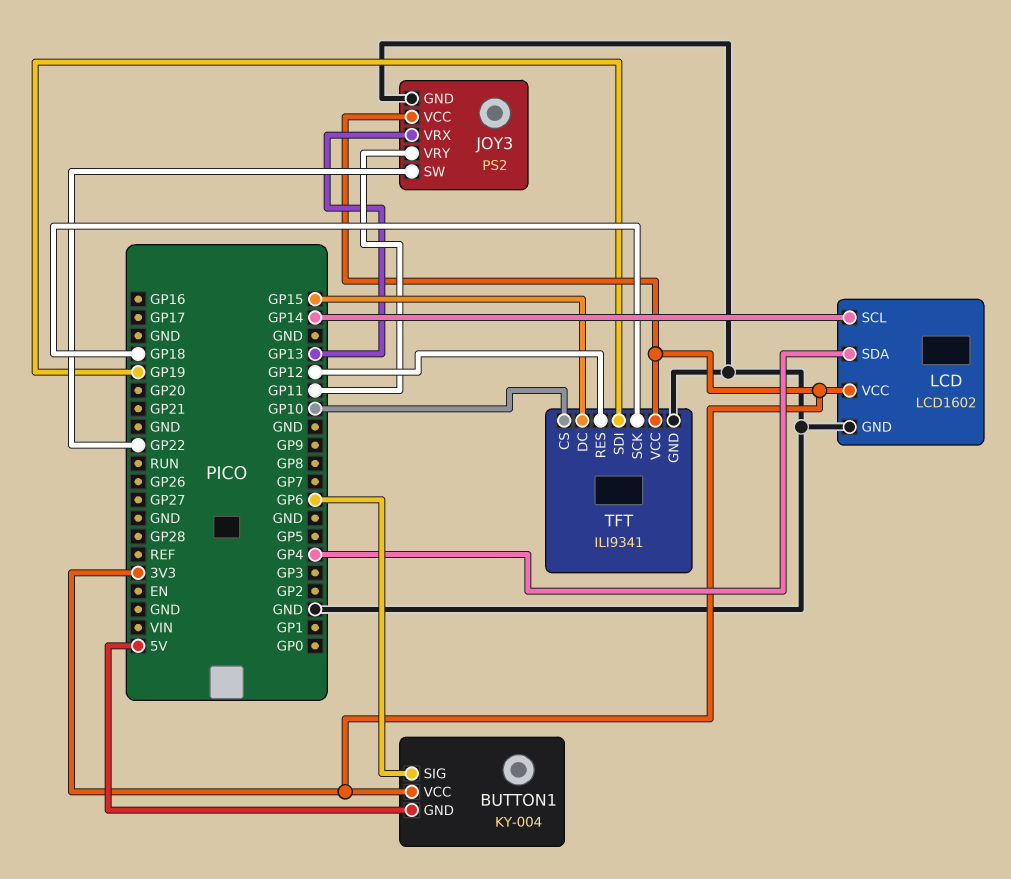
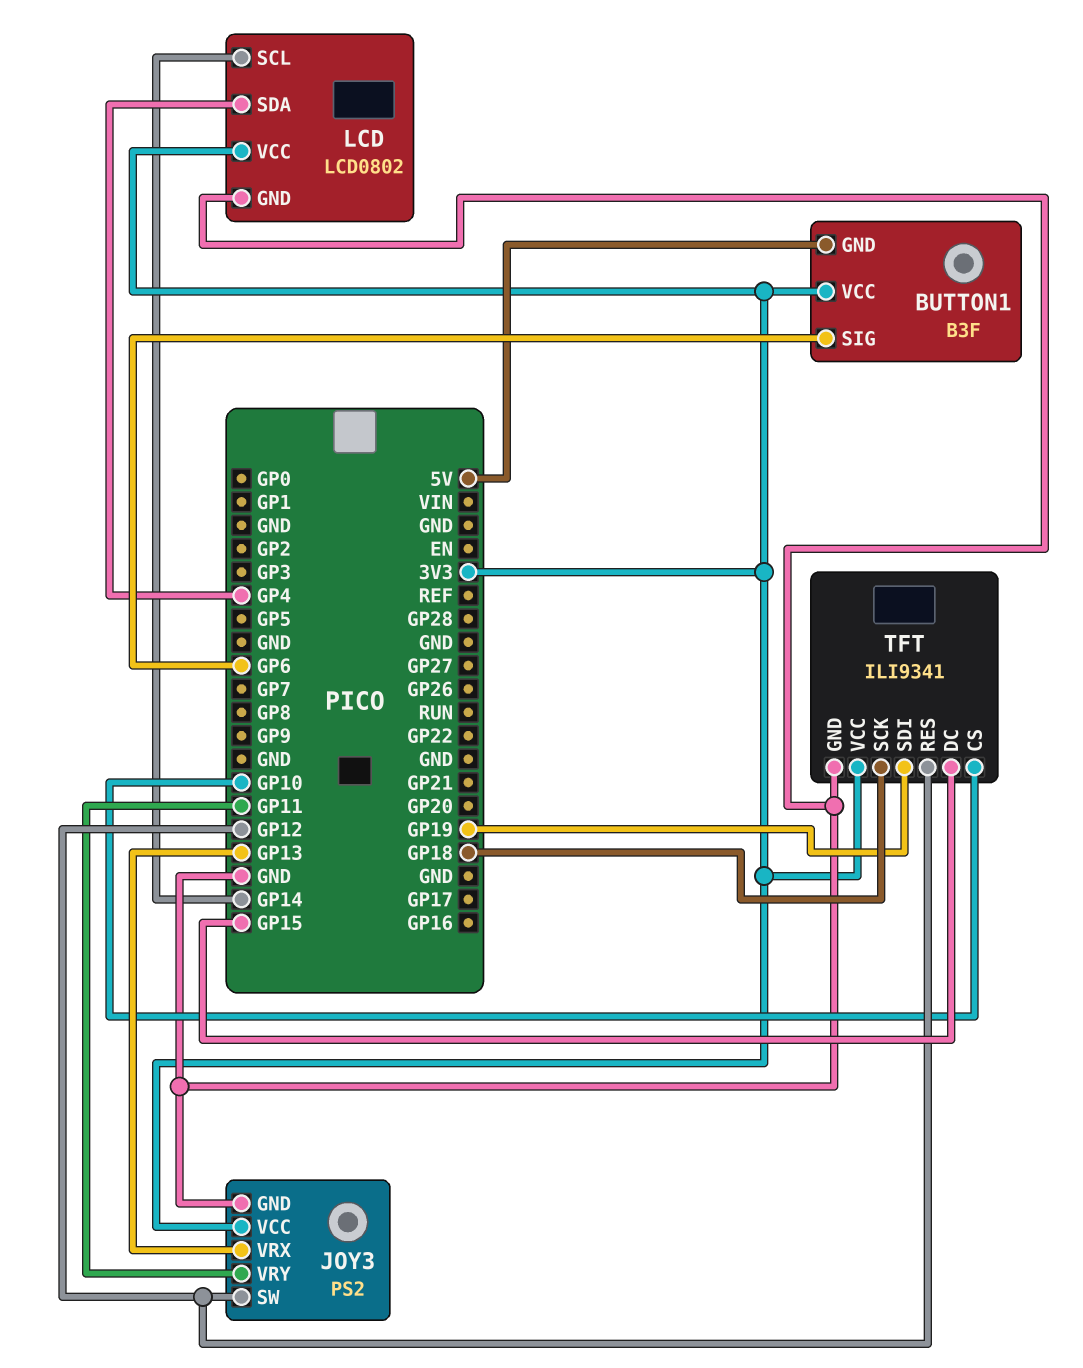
BUTTON1: KY-004 -> B3F
JOY3 pin SW: GP22 -> GP12
LCD: LCD1602 -> LCD0802

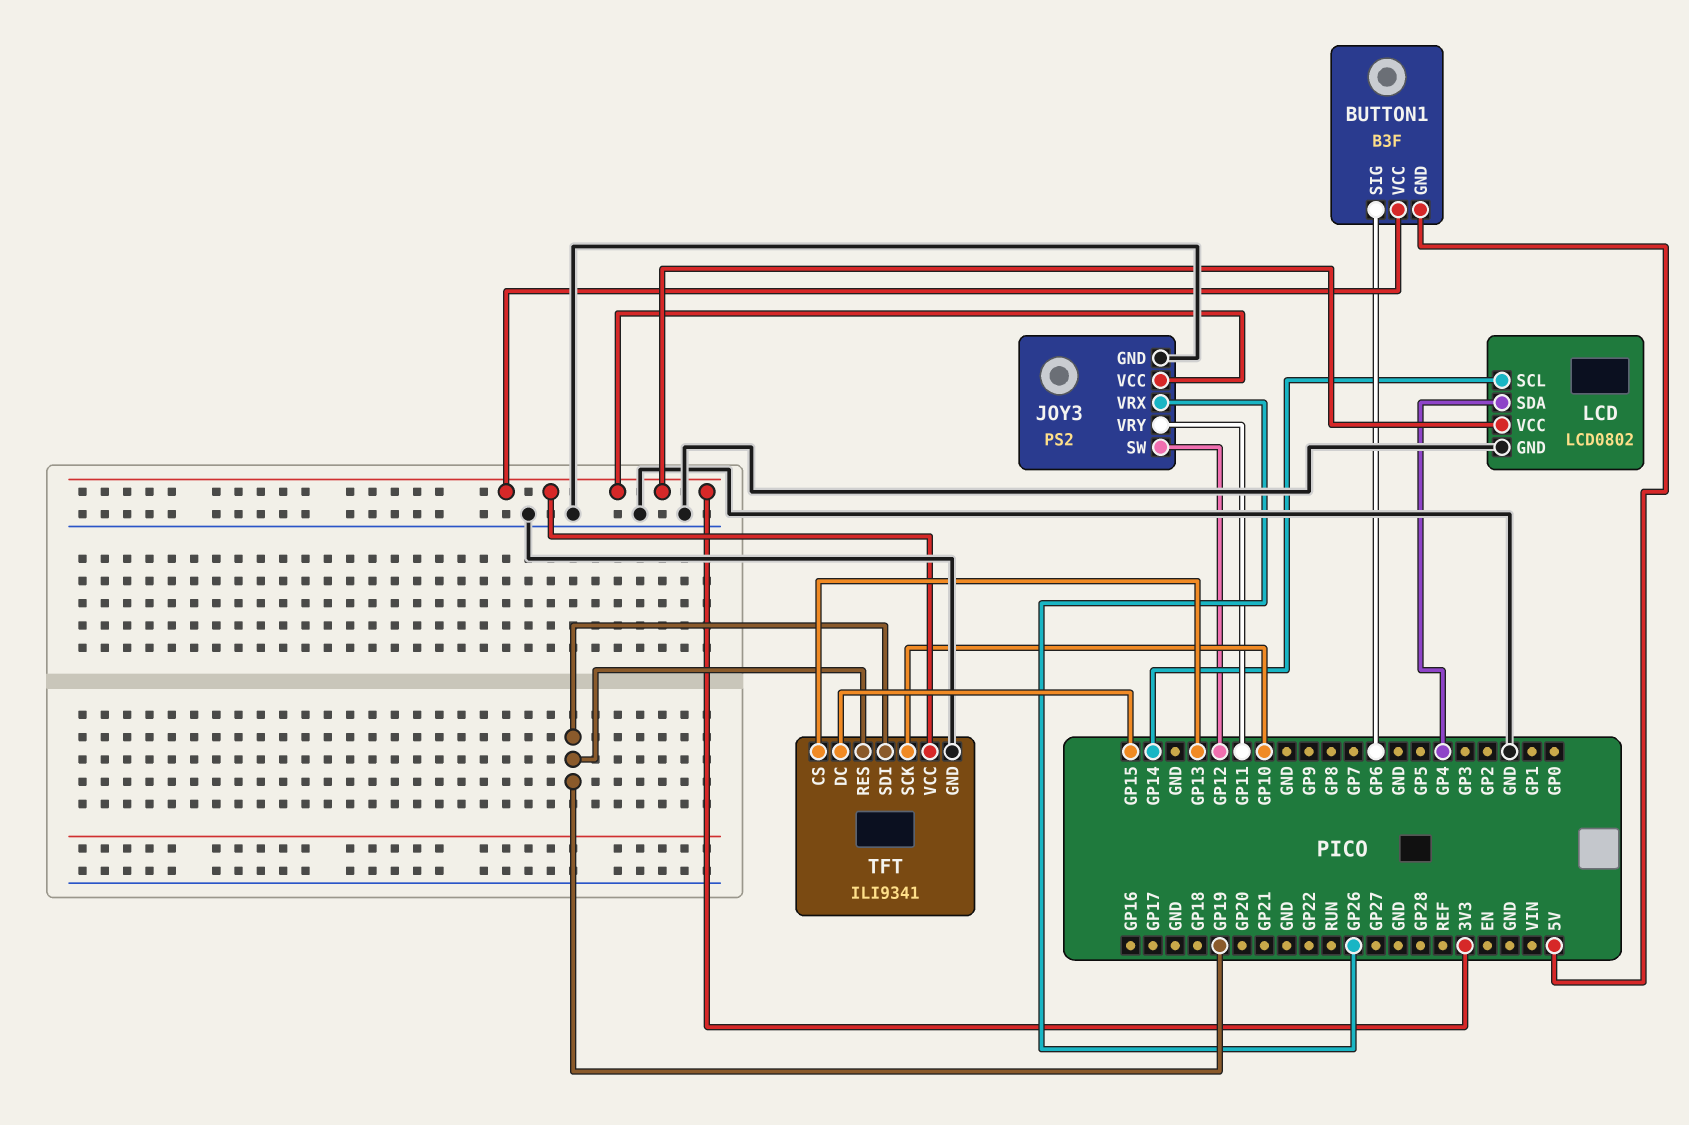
JOY3 pin VRX: GP13 -> GP26
TFT pin CS: GP10 -> GP13
TFT pin RES: GP12 -> GP19
TFT pin SCK: GP18 -> GP10

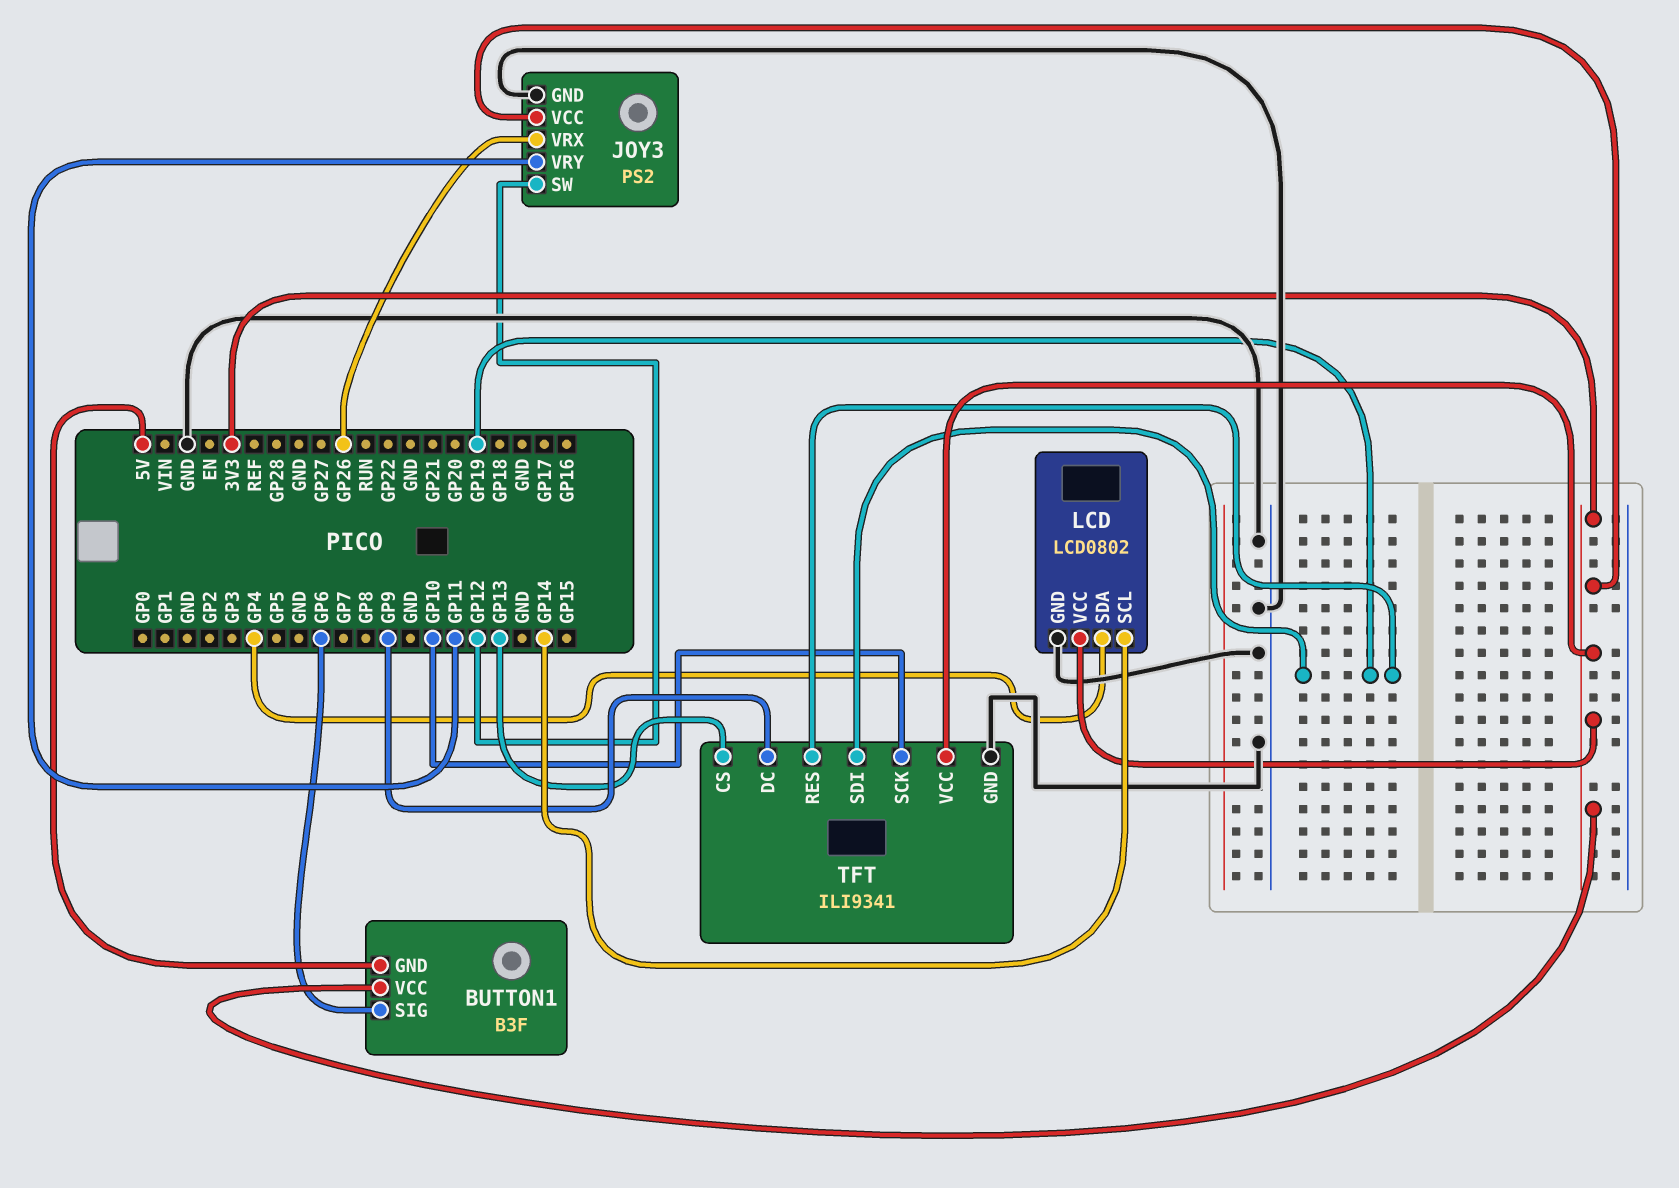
TFT pin DC: GP15 -> GP9

